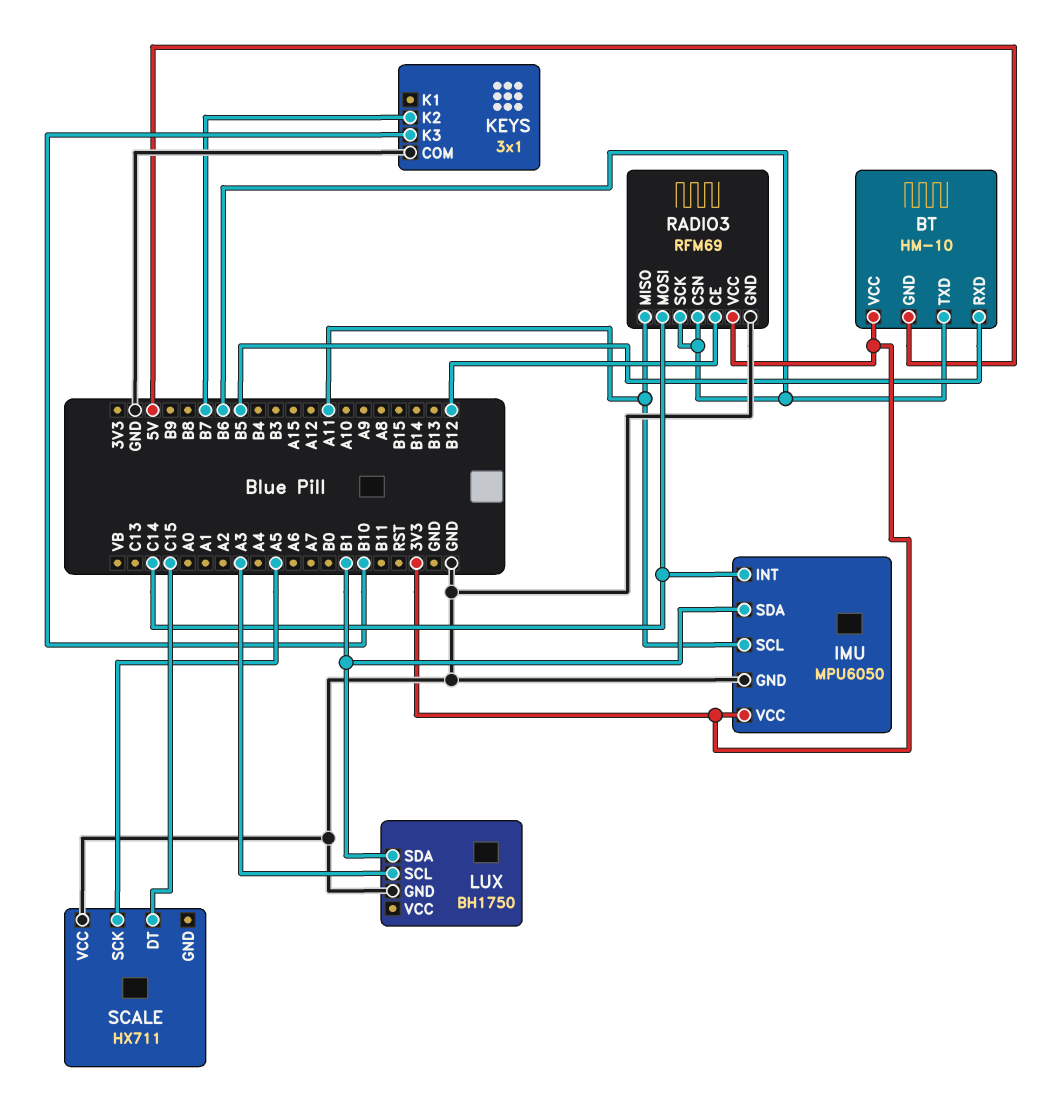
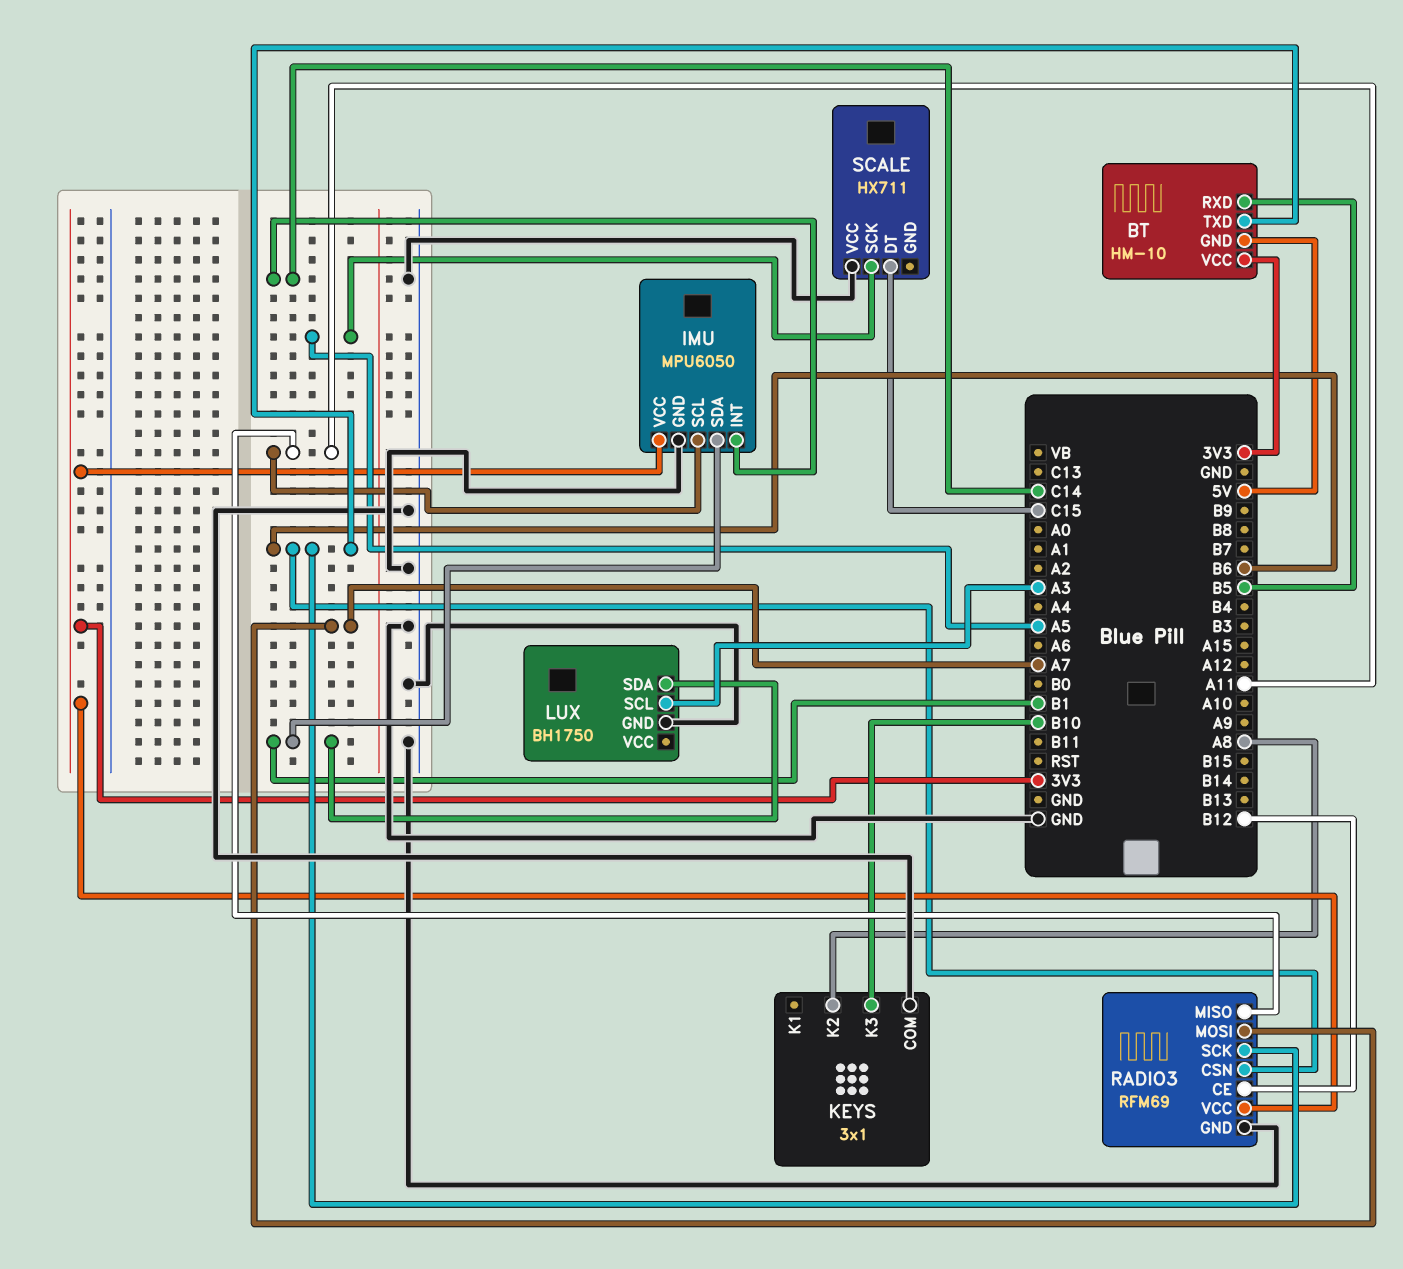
KEYS pin K2: B7 -> A8
RADIO3 pin MOSI: C14 -> A7

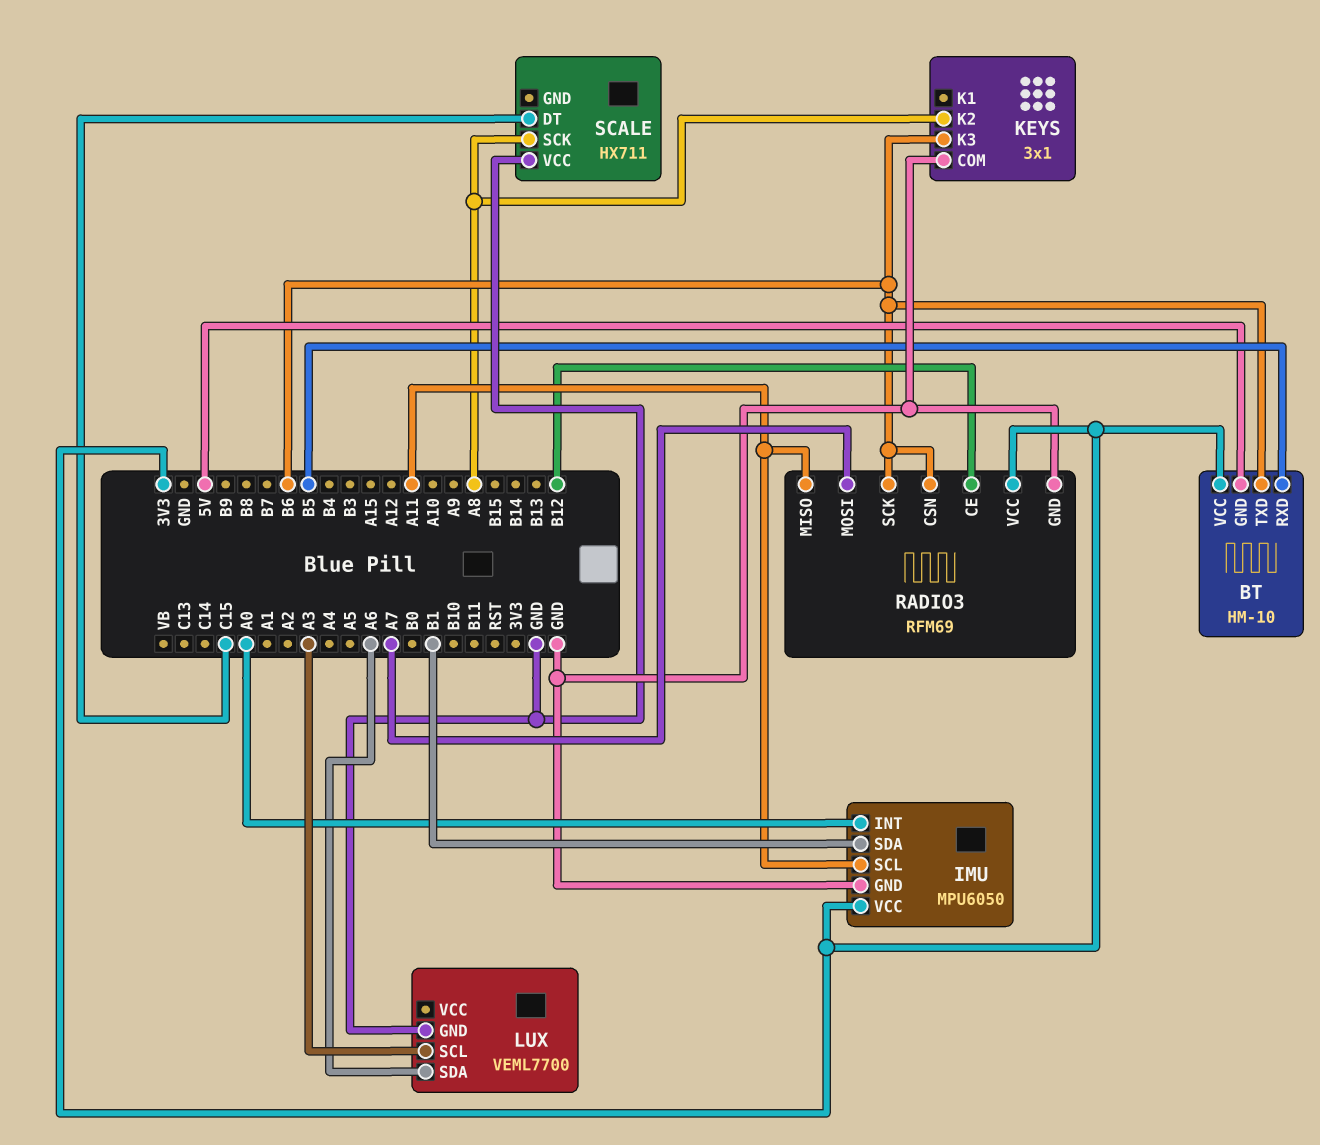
IMU pin INT: C14 -> A0
KEYS pin K3: B10 -> B6
LUX: BH1750 -> VEML7700
LUX pin SDA: B1 -> A6
SCALE pin SCK: A5 -> A8

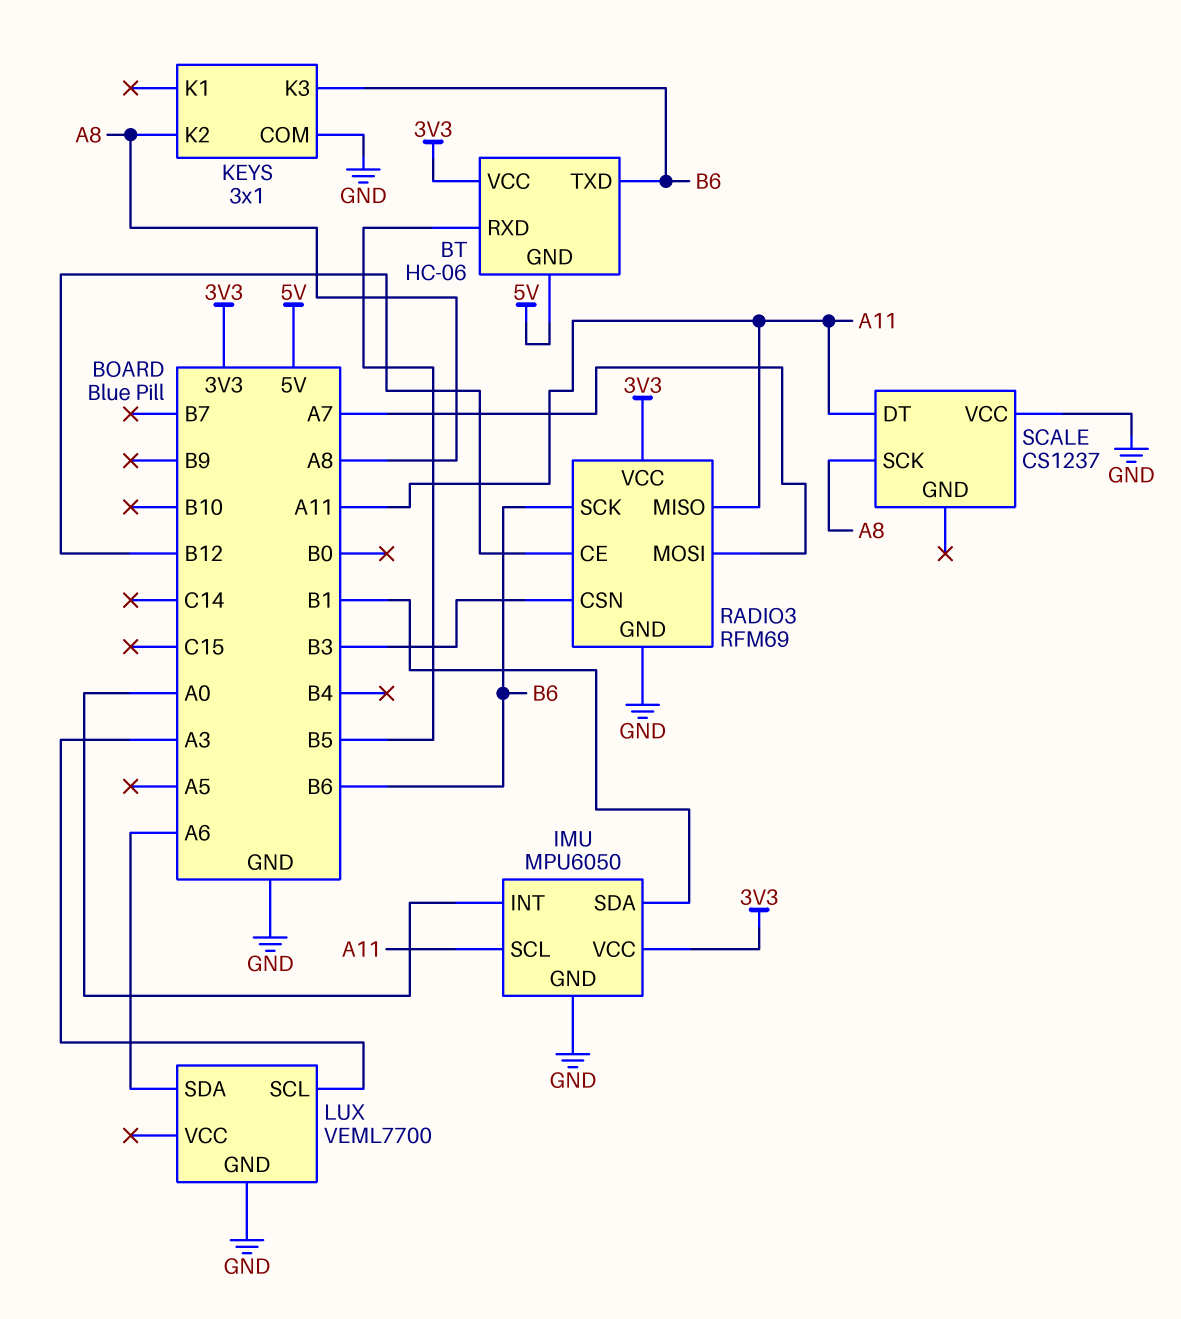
BT: HM-10 -> HC-06
RADIO3 pin CSN: B6 -> B3
SCALE: HX711 -> CS1237
SCALE pin DT: C15 -> A11

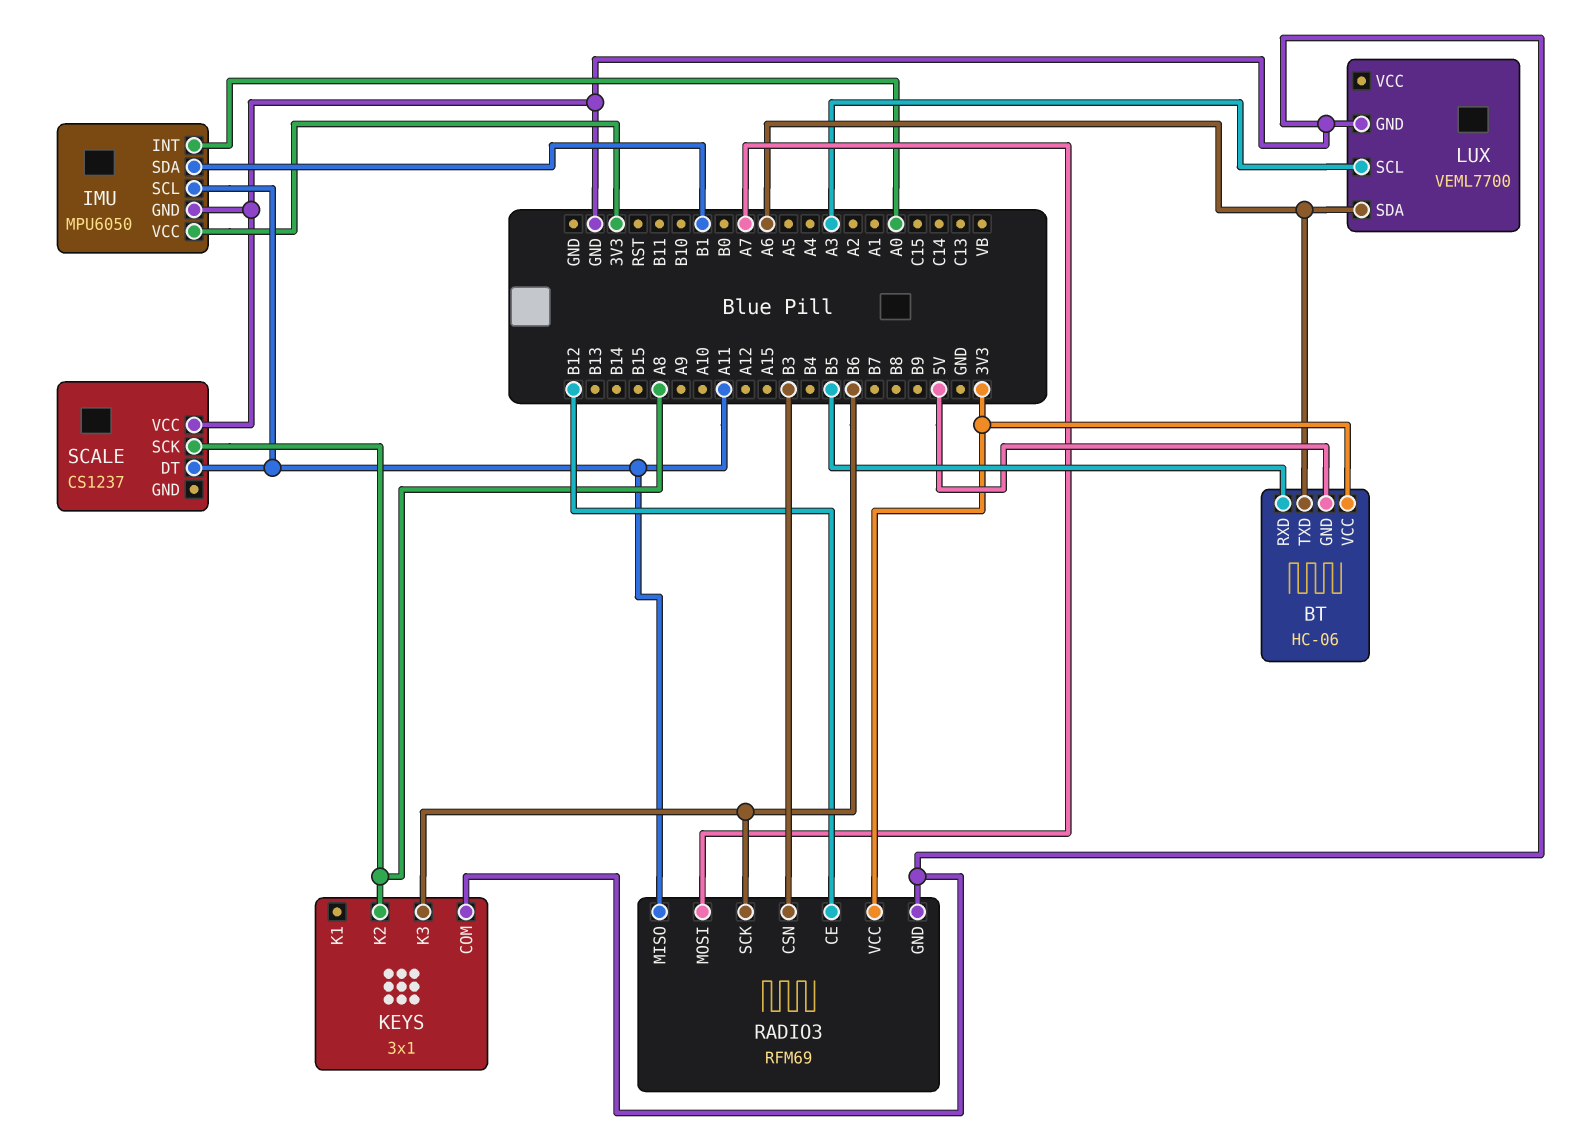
BT pin TXD: B6 -> A6

